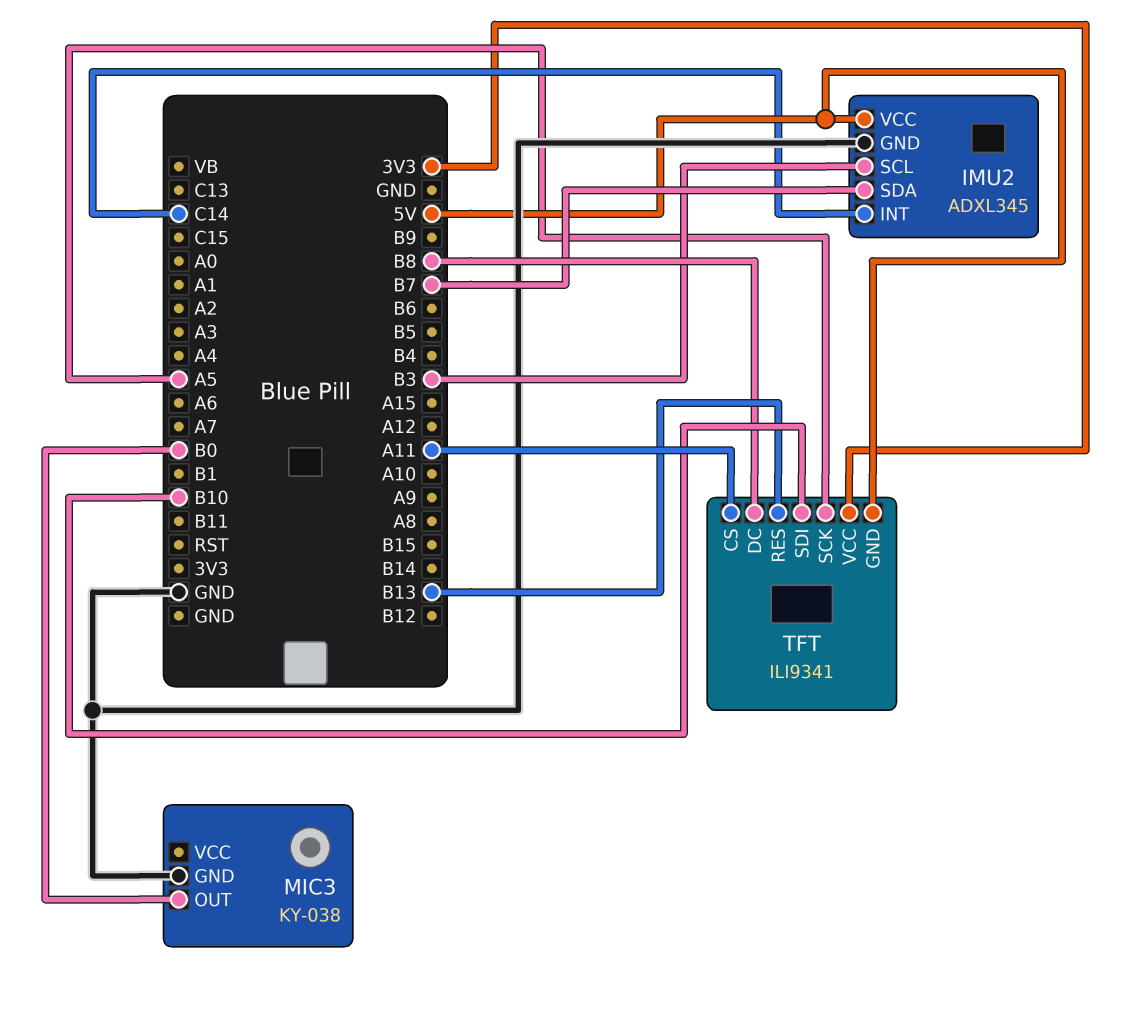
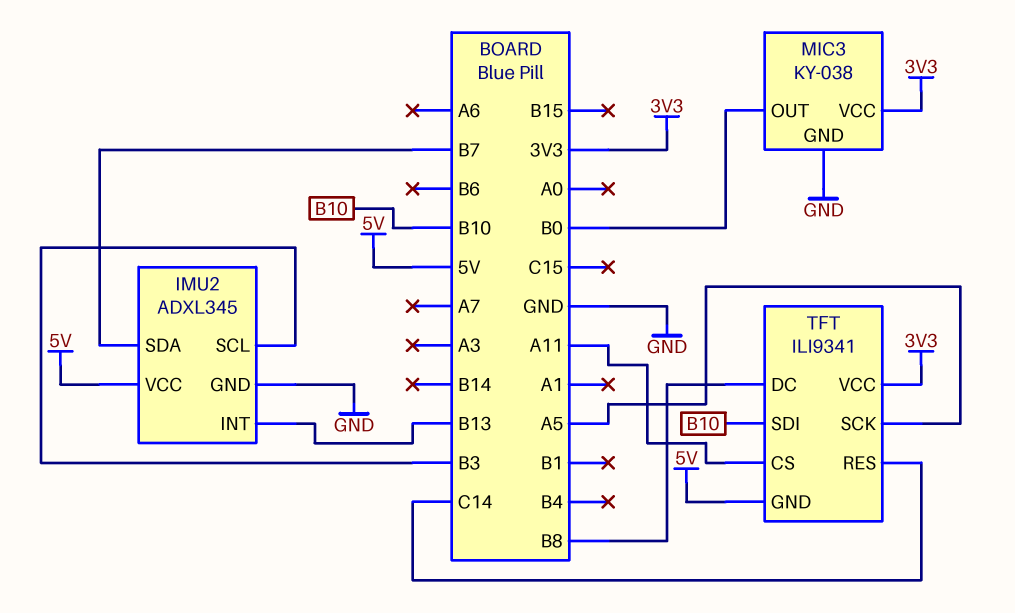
IMU2 pin INT: C14 -> B13
MIC3 pin VCC: none -> 3V3
TFT pin RES: B13 -> C14

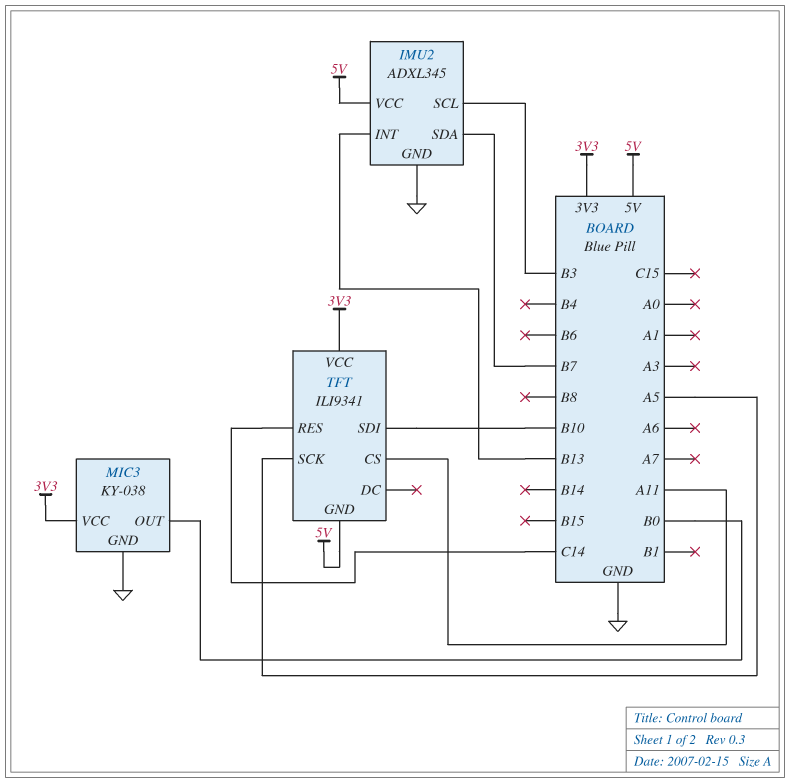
TFT pin DC: B8 -> none

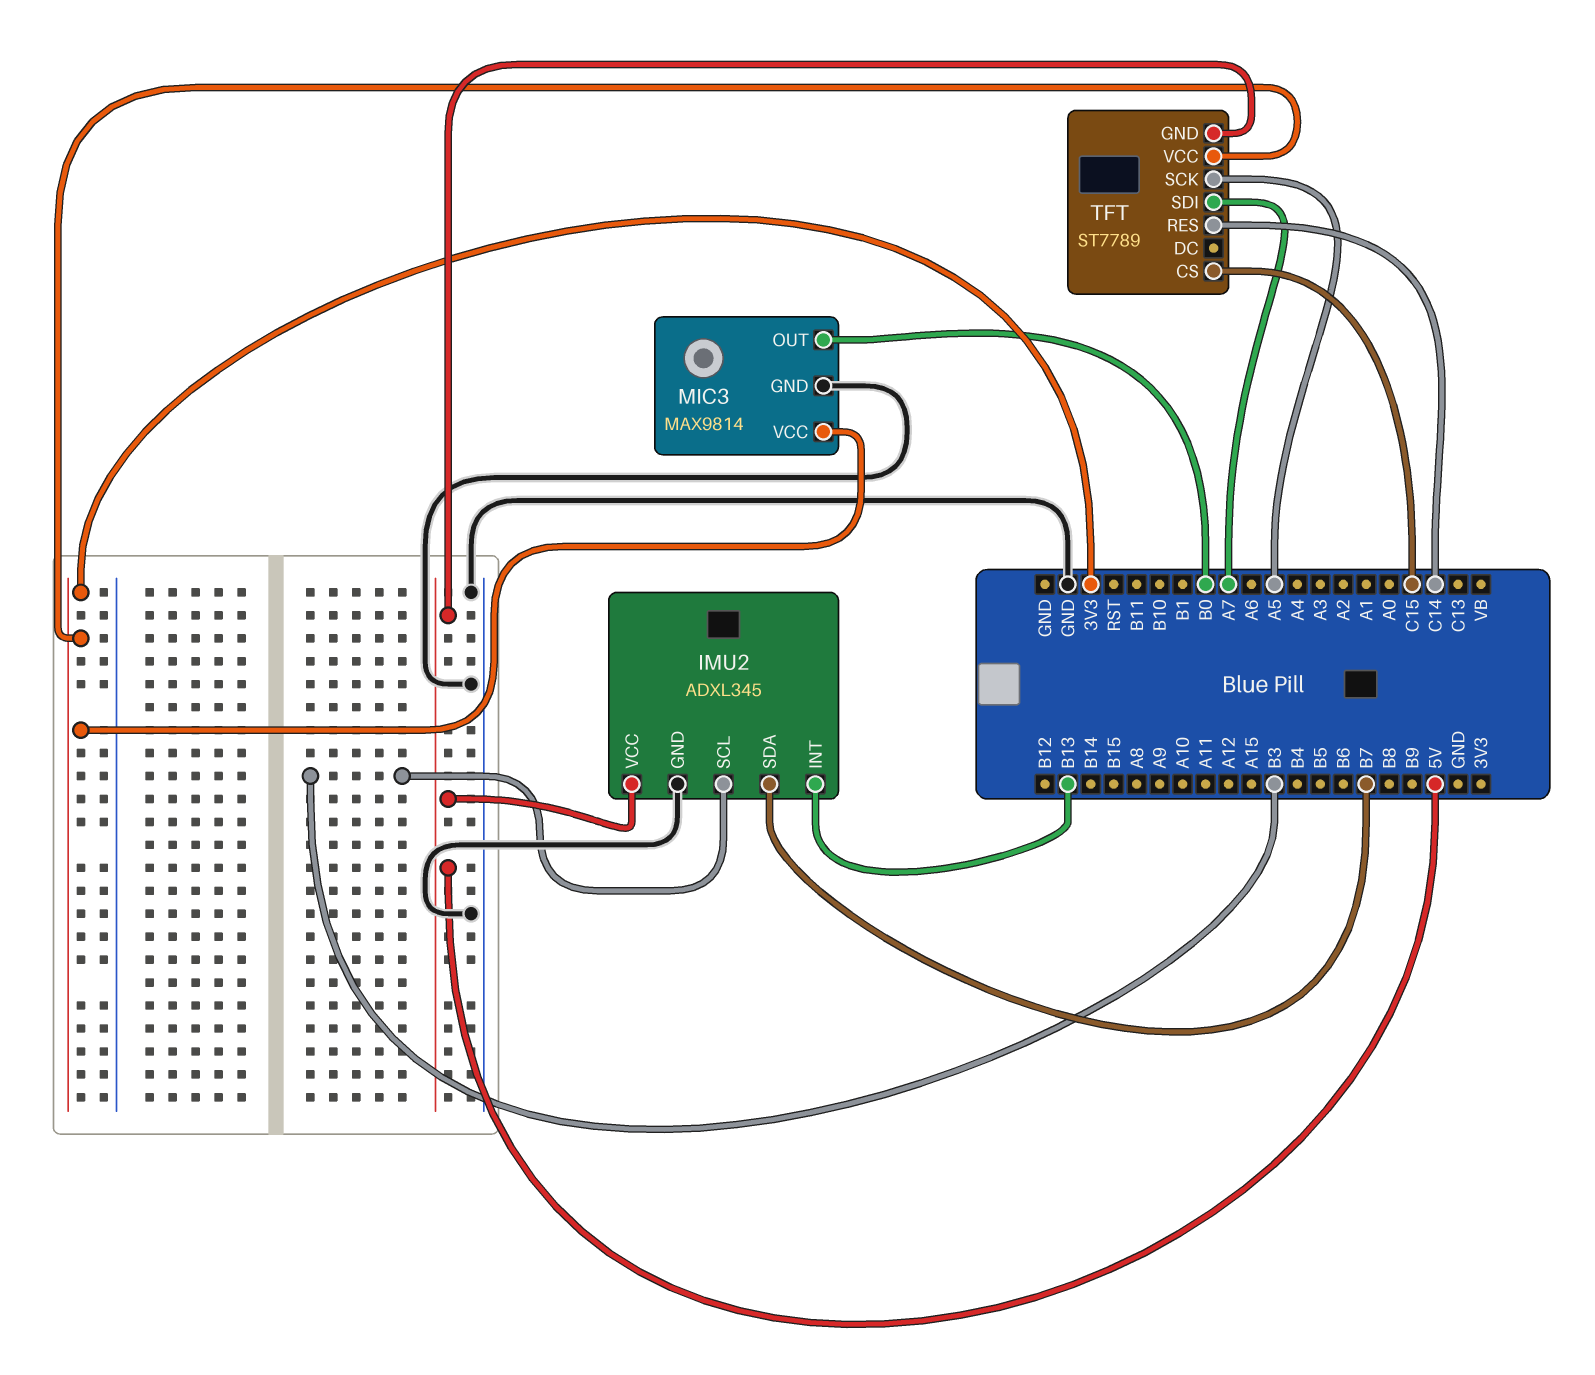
MIC3: KY-038 -> MAX9814
TFT: ILI9341 -> ST7789
TFT pin CS: A11 -> C15
TFT pin SDI: B10 -> A7

